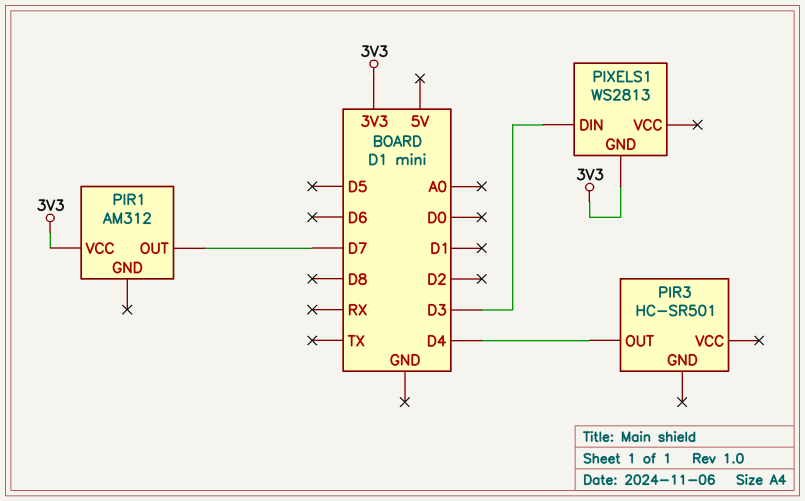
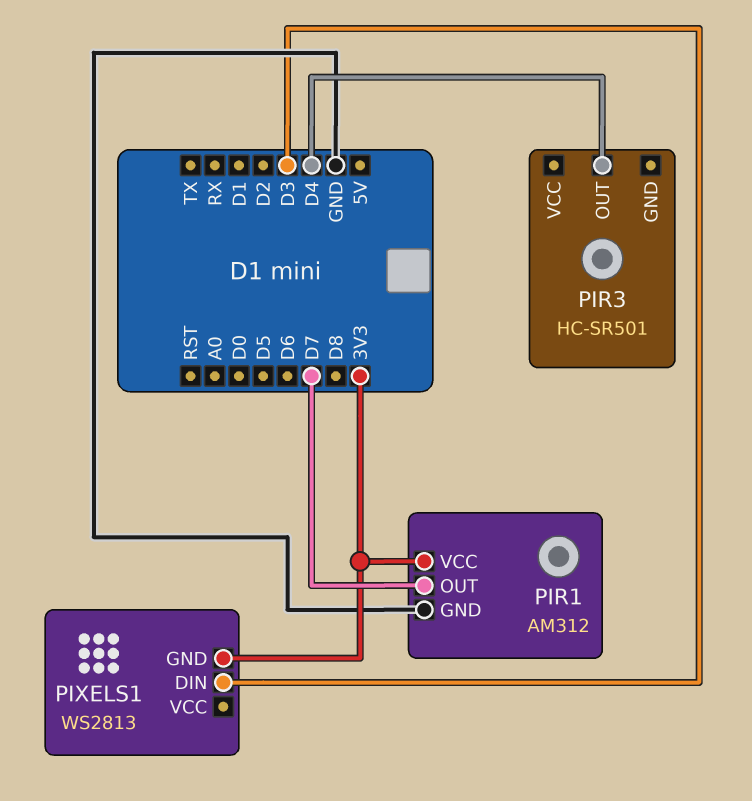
PIR1 pin GND: none -> GND

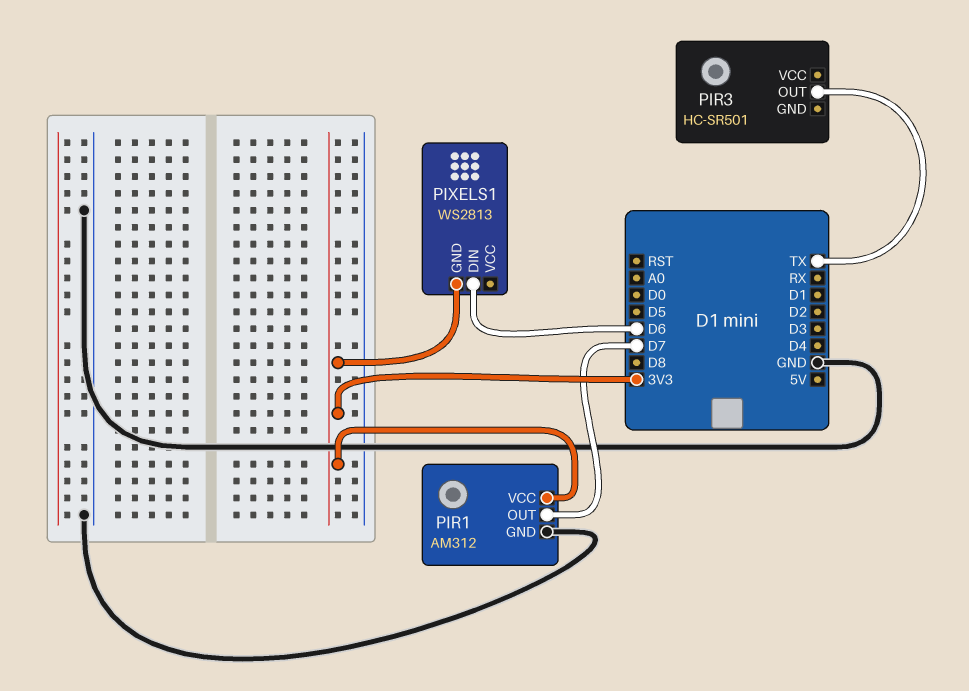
PIR3 pin OUT: D4 -> TX
PIXELS1 pin DIN: D3 -> D6

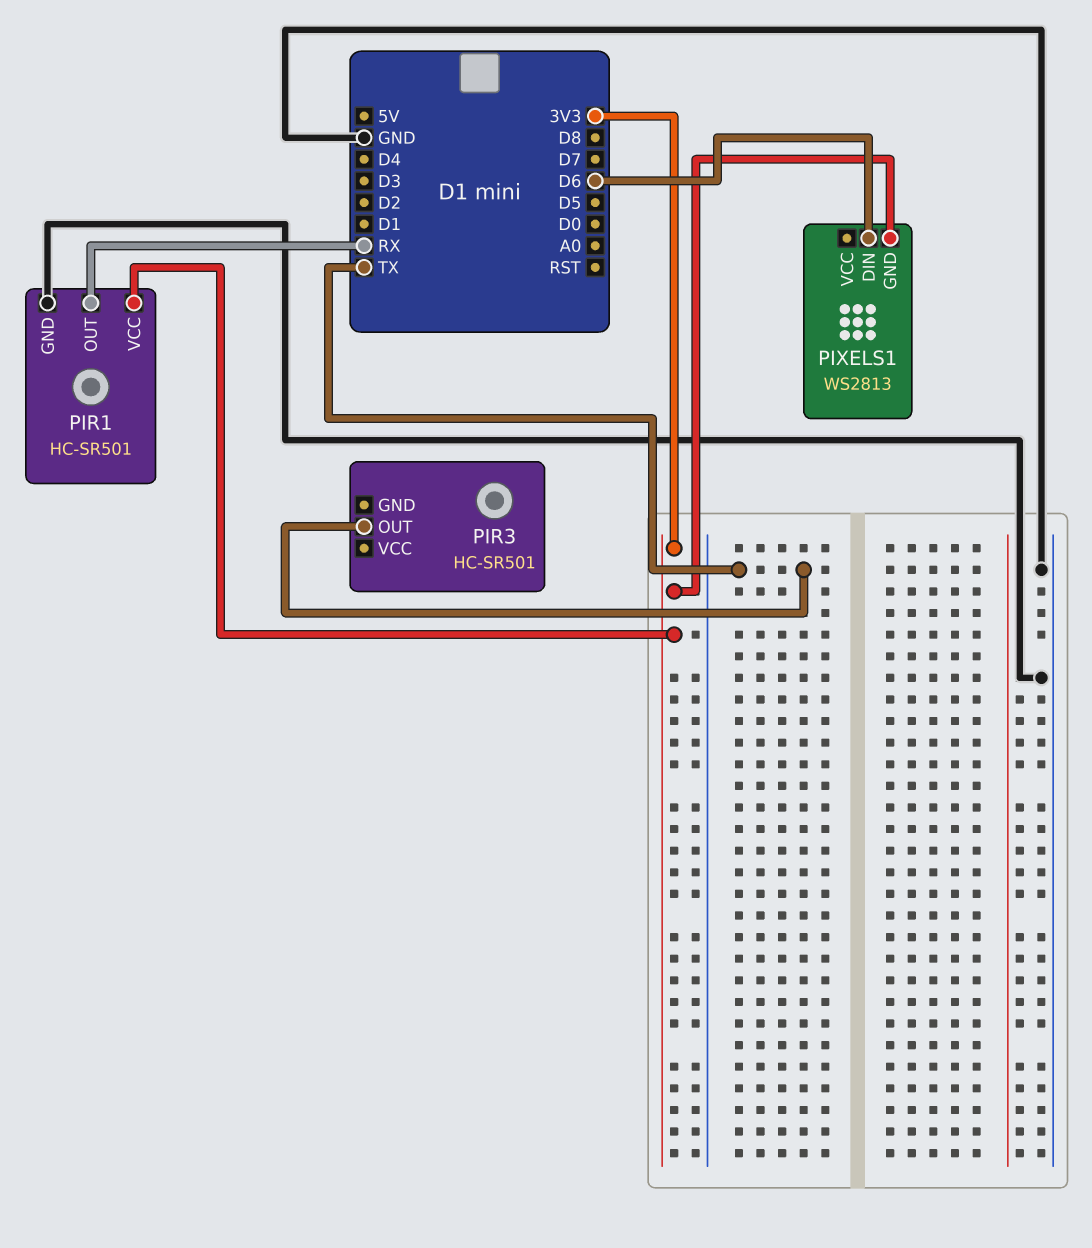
PIR1: AM312 -> HC-SR501
PIR1 pin OUT: D7 -> RX

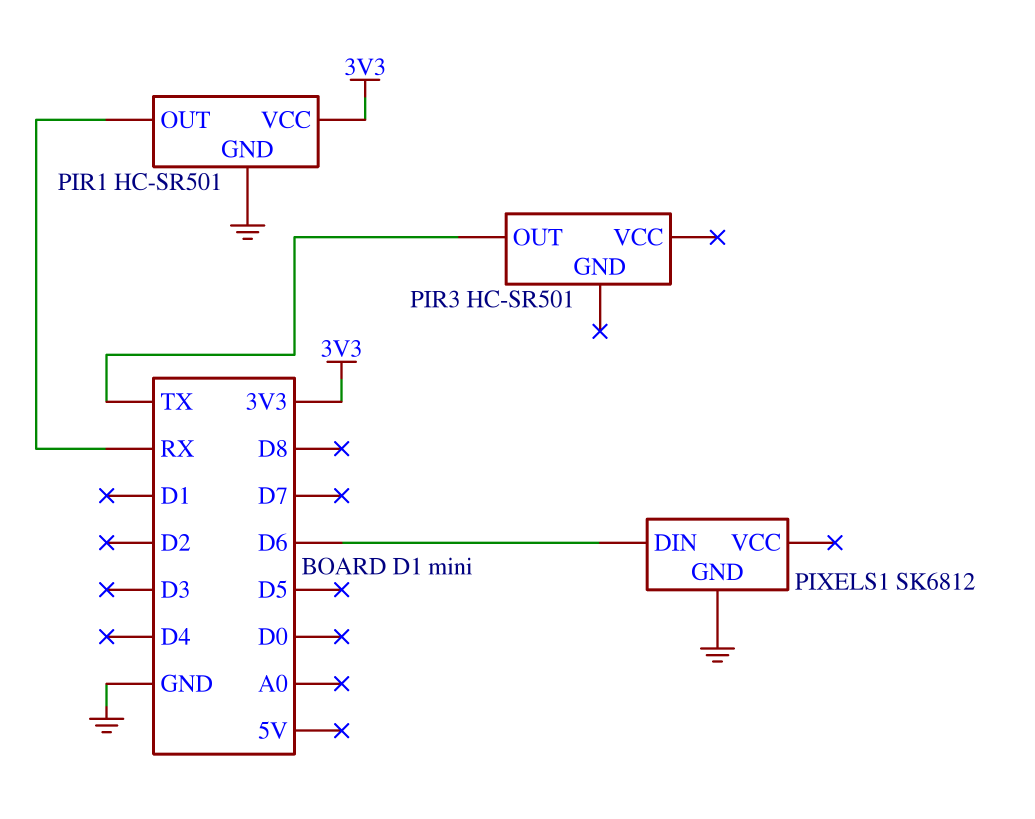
PIXELS1: WS2813 -> SK6812
PIXELS1 pin GND: 3V3 -> GND

